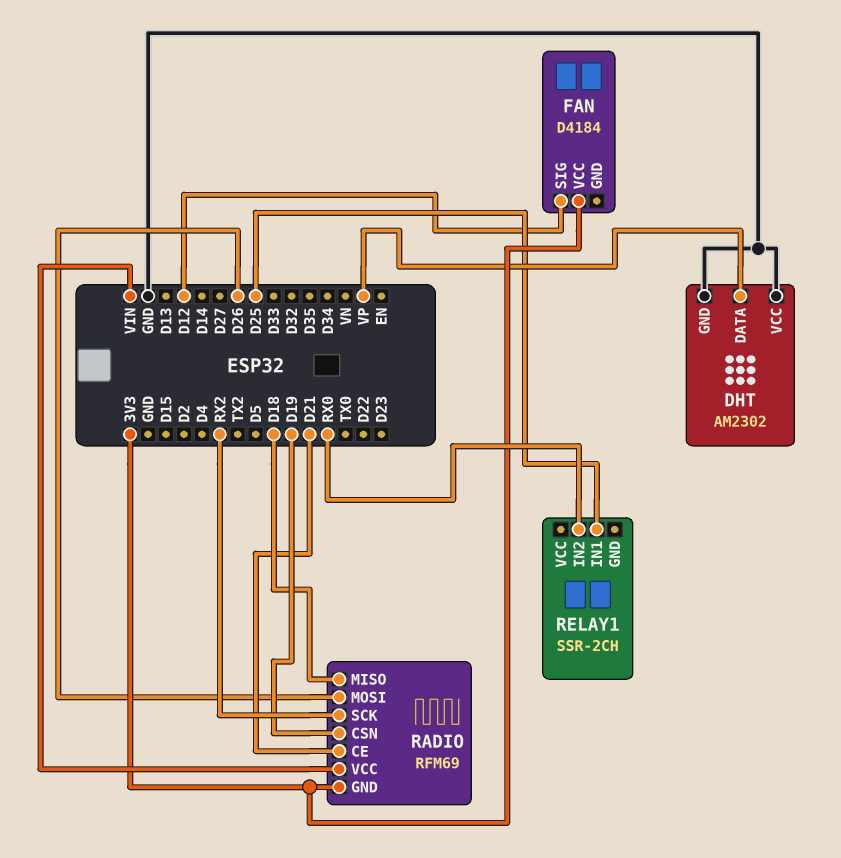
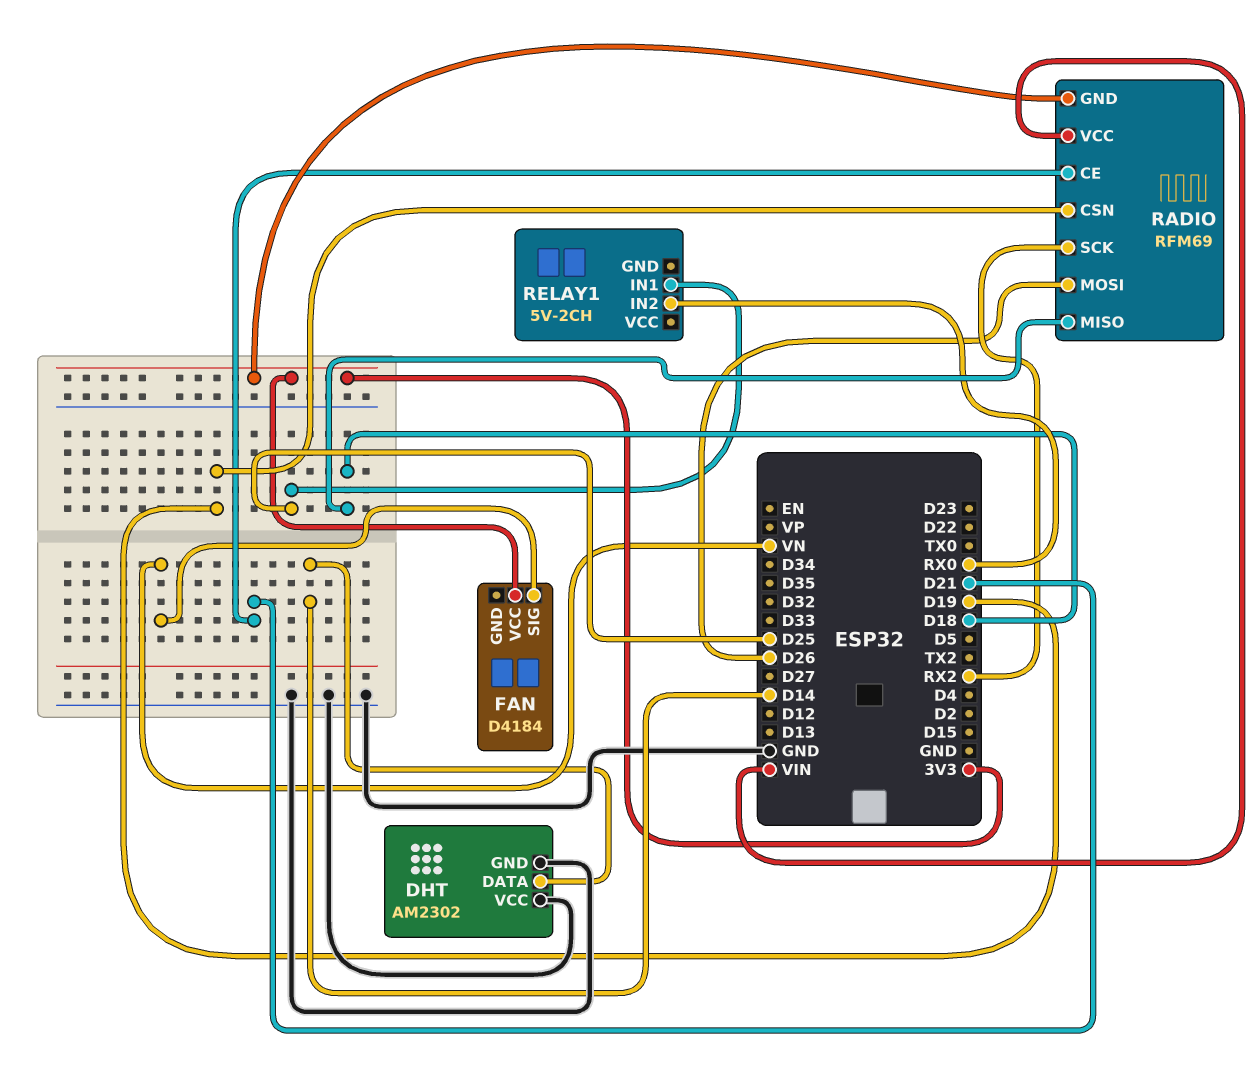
DHT pin DATA: VP -> D14
FAN pin SIG: D12 -> VN
RELAY1: SSR-2CH -> 5V-2CH

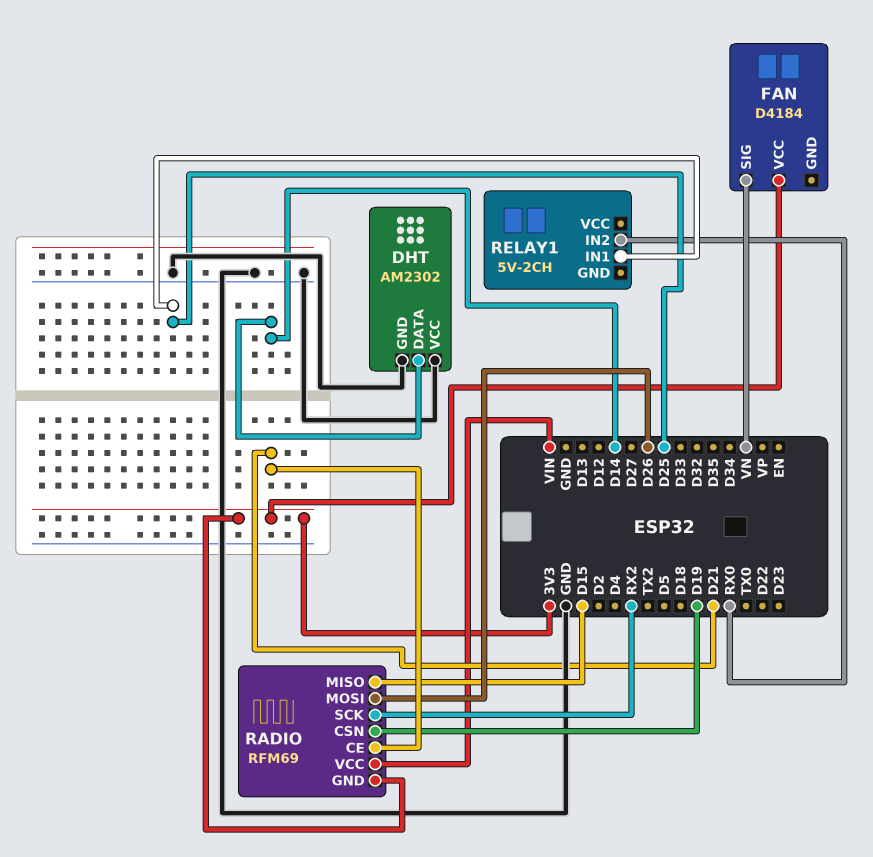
RADIO pin MISO: D18 -> D15

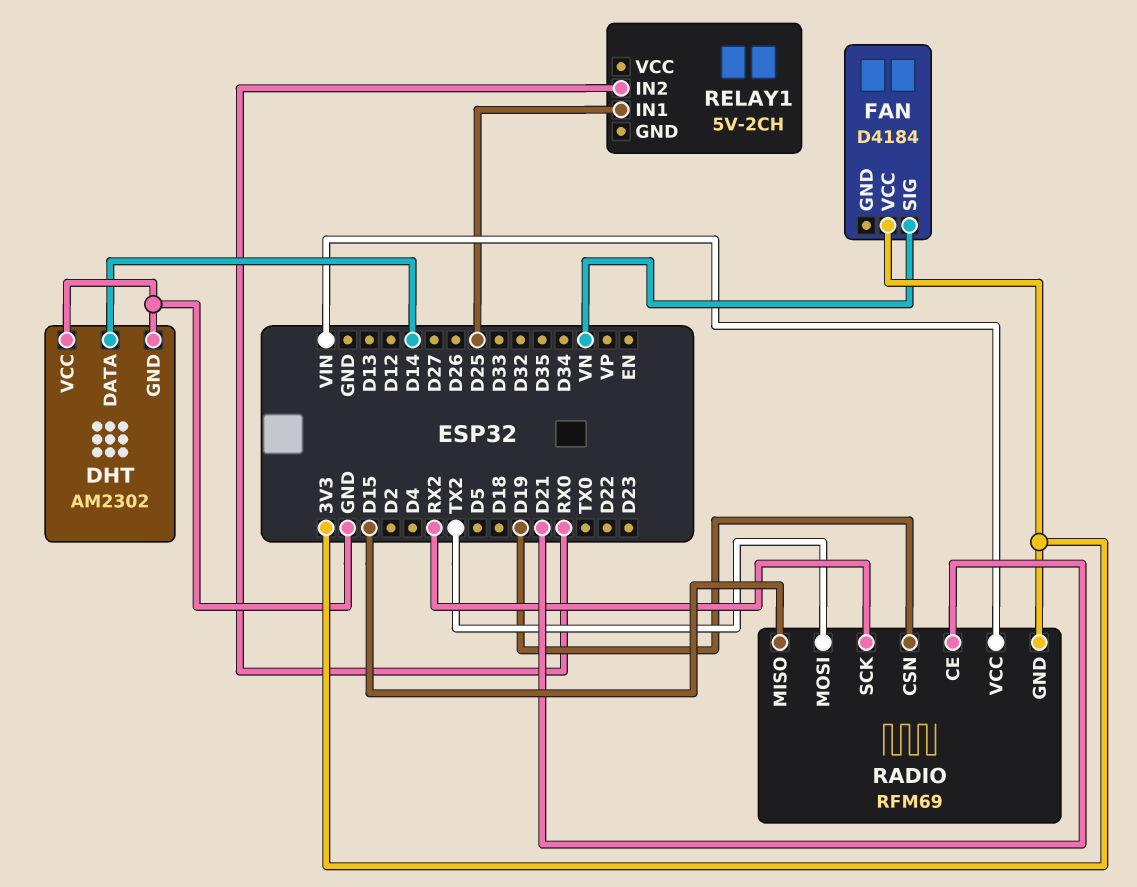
RADIO pin MOSI: D26 -> TX2

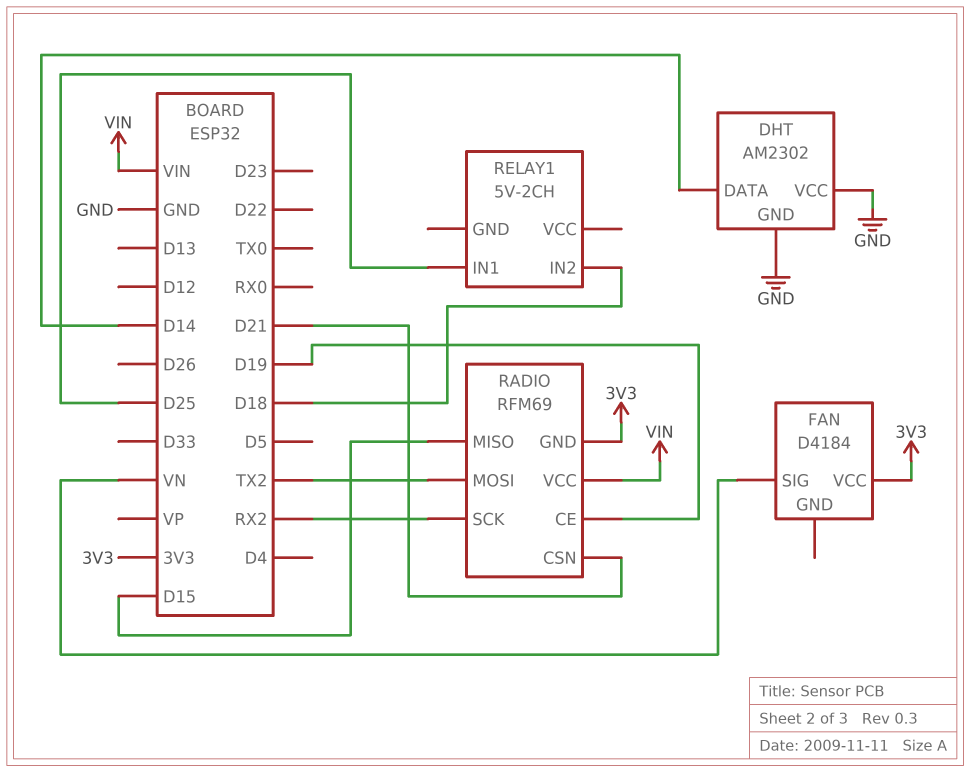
RADIO pin CE: D21 -> D19
RADIO pin CSN: D19 -> D21
RELAY1 pin IN2: RX0 -> D18

